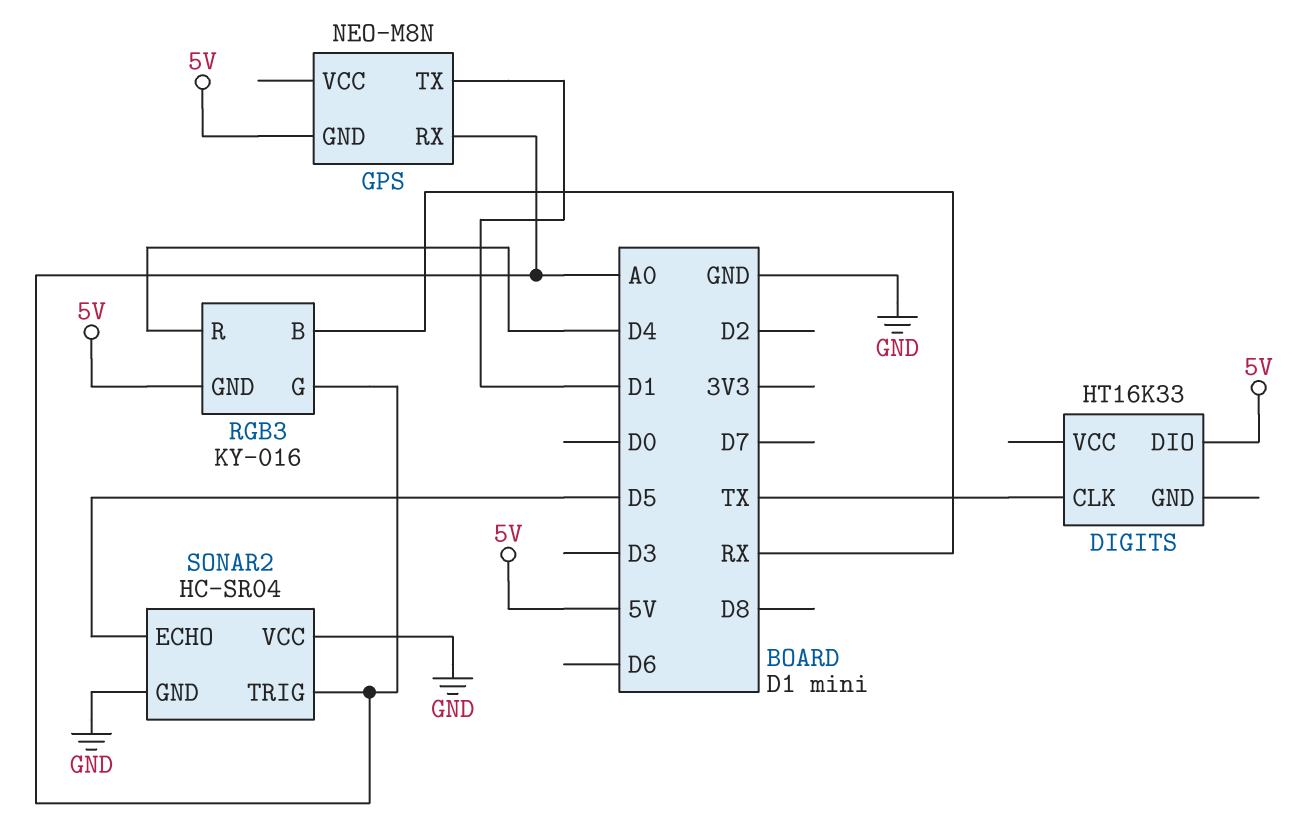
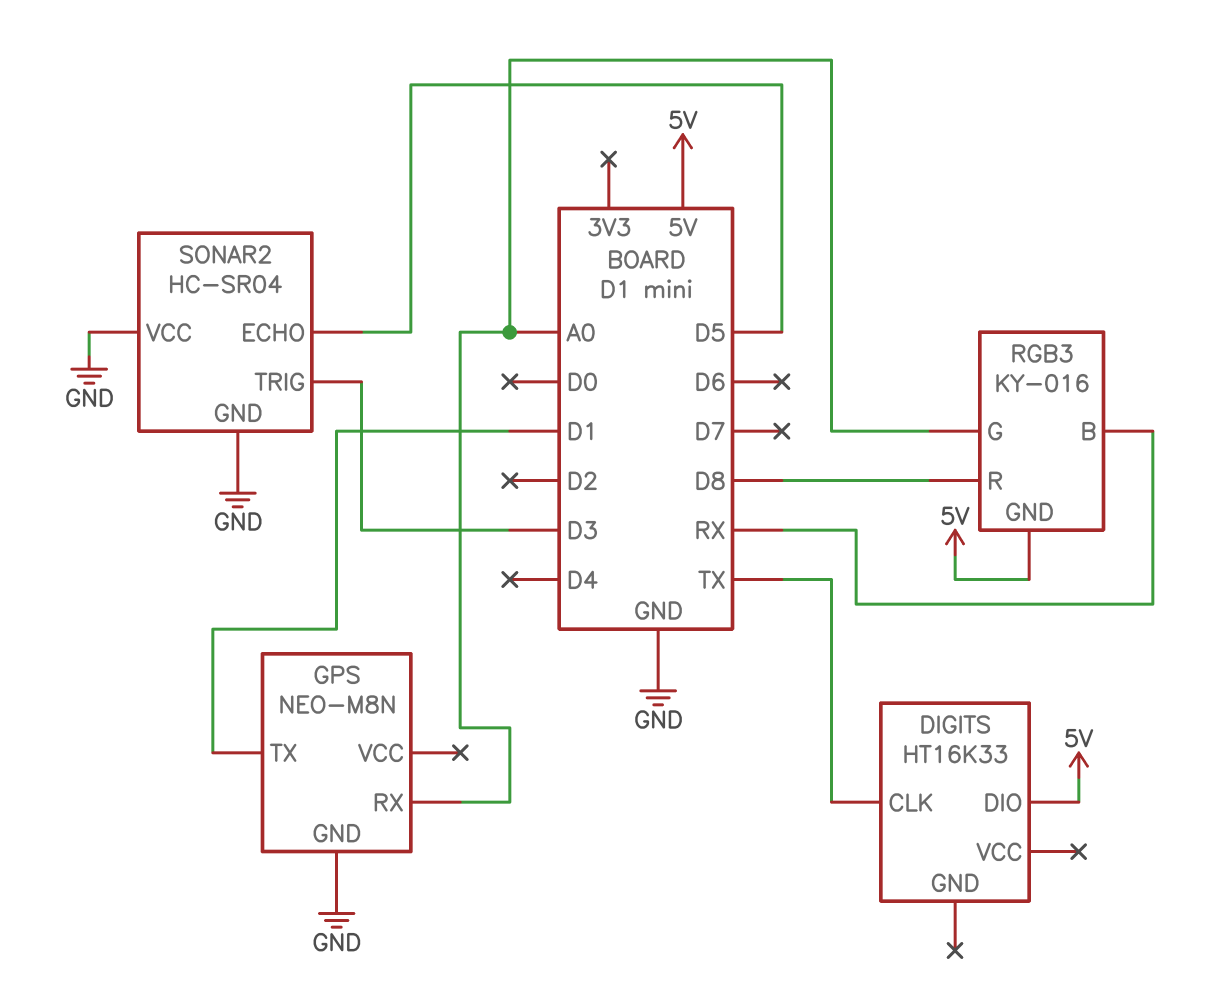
GPS pin GND: 5V -> GND
RGB3 pin R: D4 -> D8
SONAR2 pin TRIG: A0 -> D3

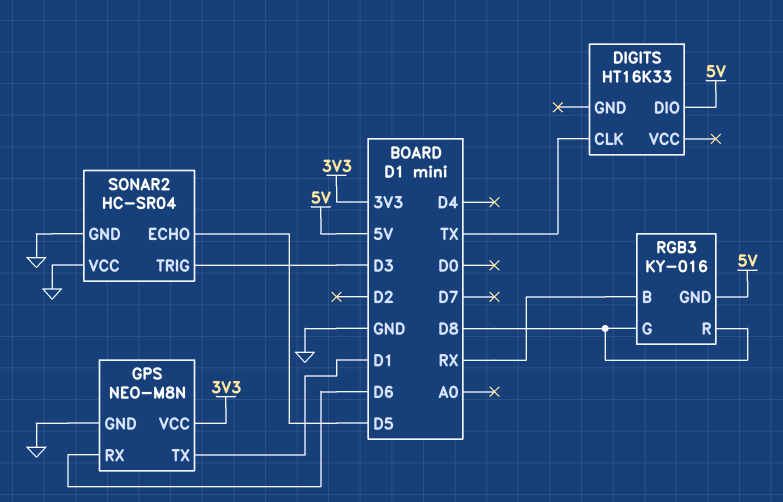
GPS pin RX: A0 -> D6
GPS pin VCC: none -> 3V3
RGB3 pin G: A0 -> D8

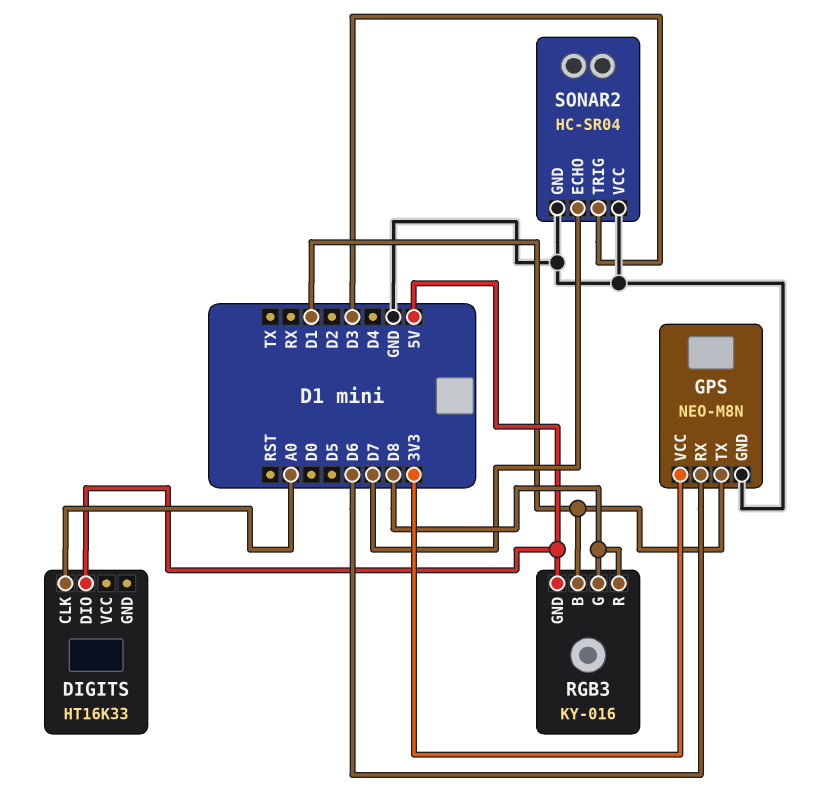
DIGITS pin CLK: TX -> A0
RGB3 pin B: RX -> D1
SONAR2 pin ECHO: D5 -> D7

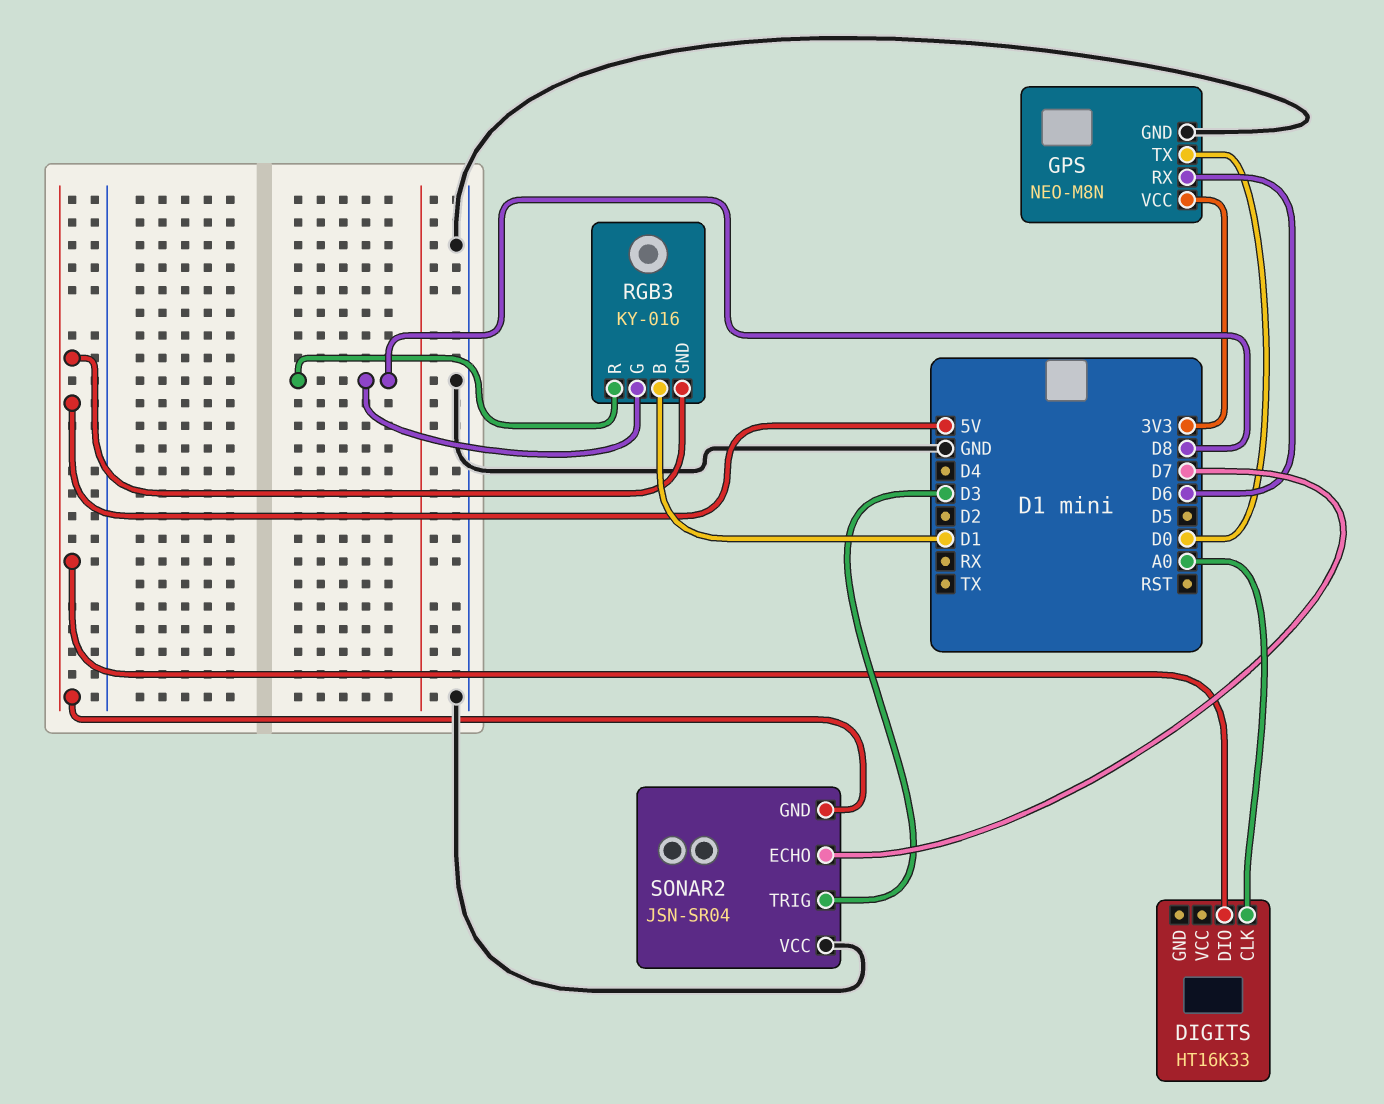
GPS pin TX: D1 -> D0
SONAR2: HC-SR04 -> JSN-SR04
SONAR2 pin GND: GND -> 5V

